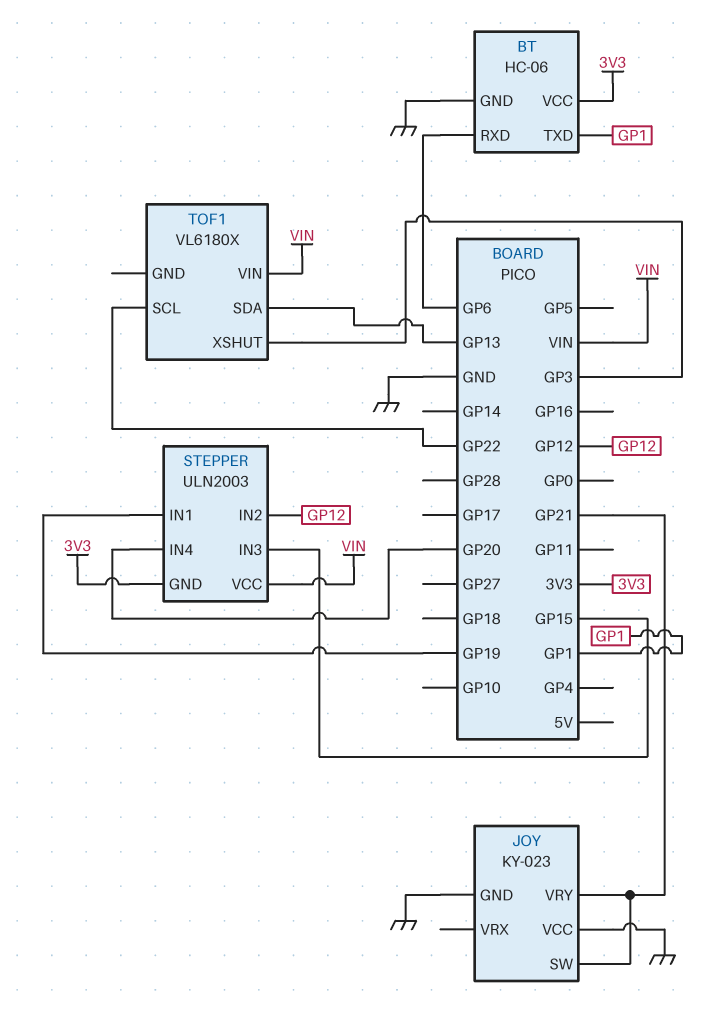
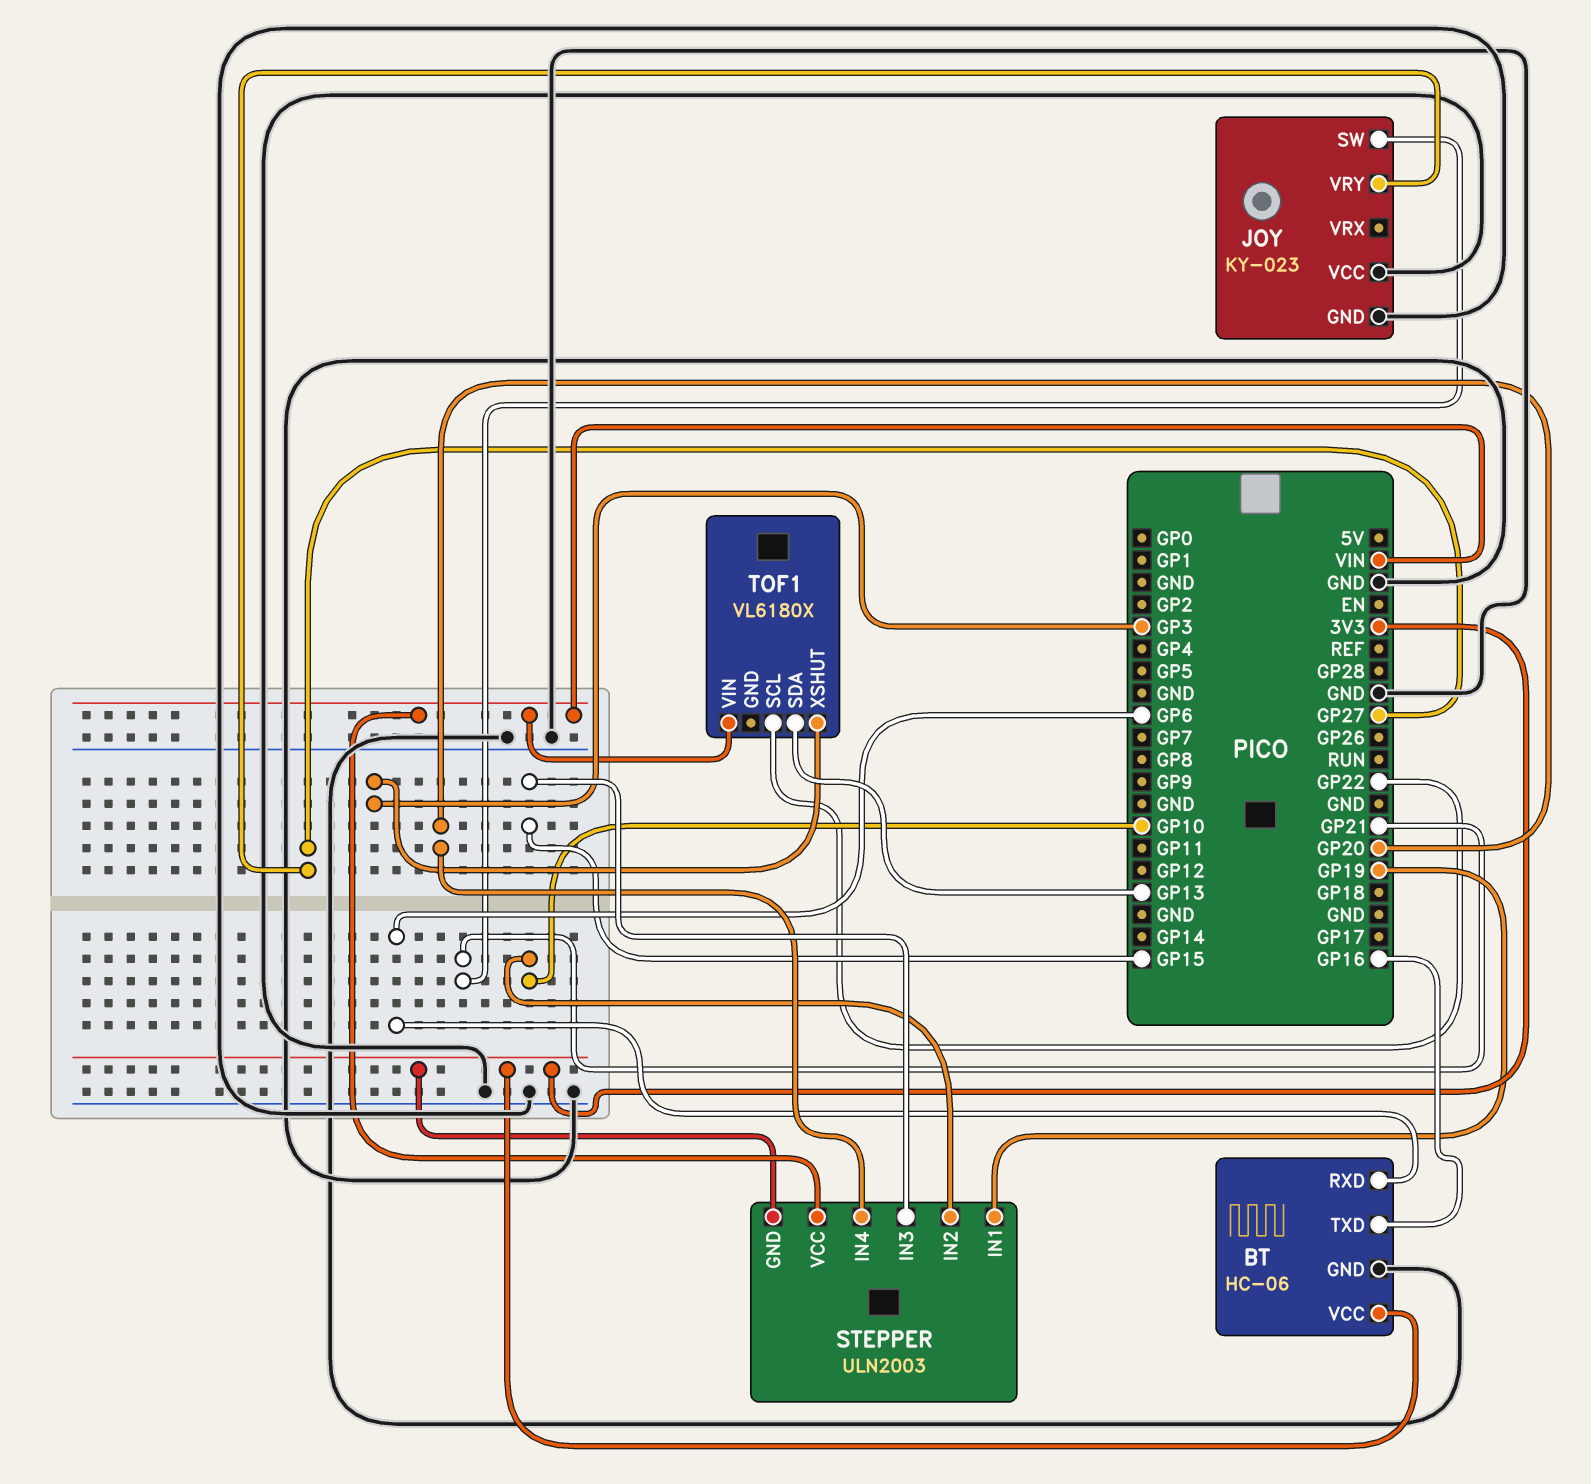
BT pin TXD: GP1 -> GP16
JOY pin VRY: GP21 -> GP27
STEPPER pin IN2: GP12 -> GP10

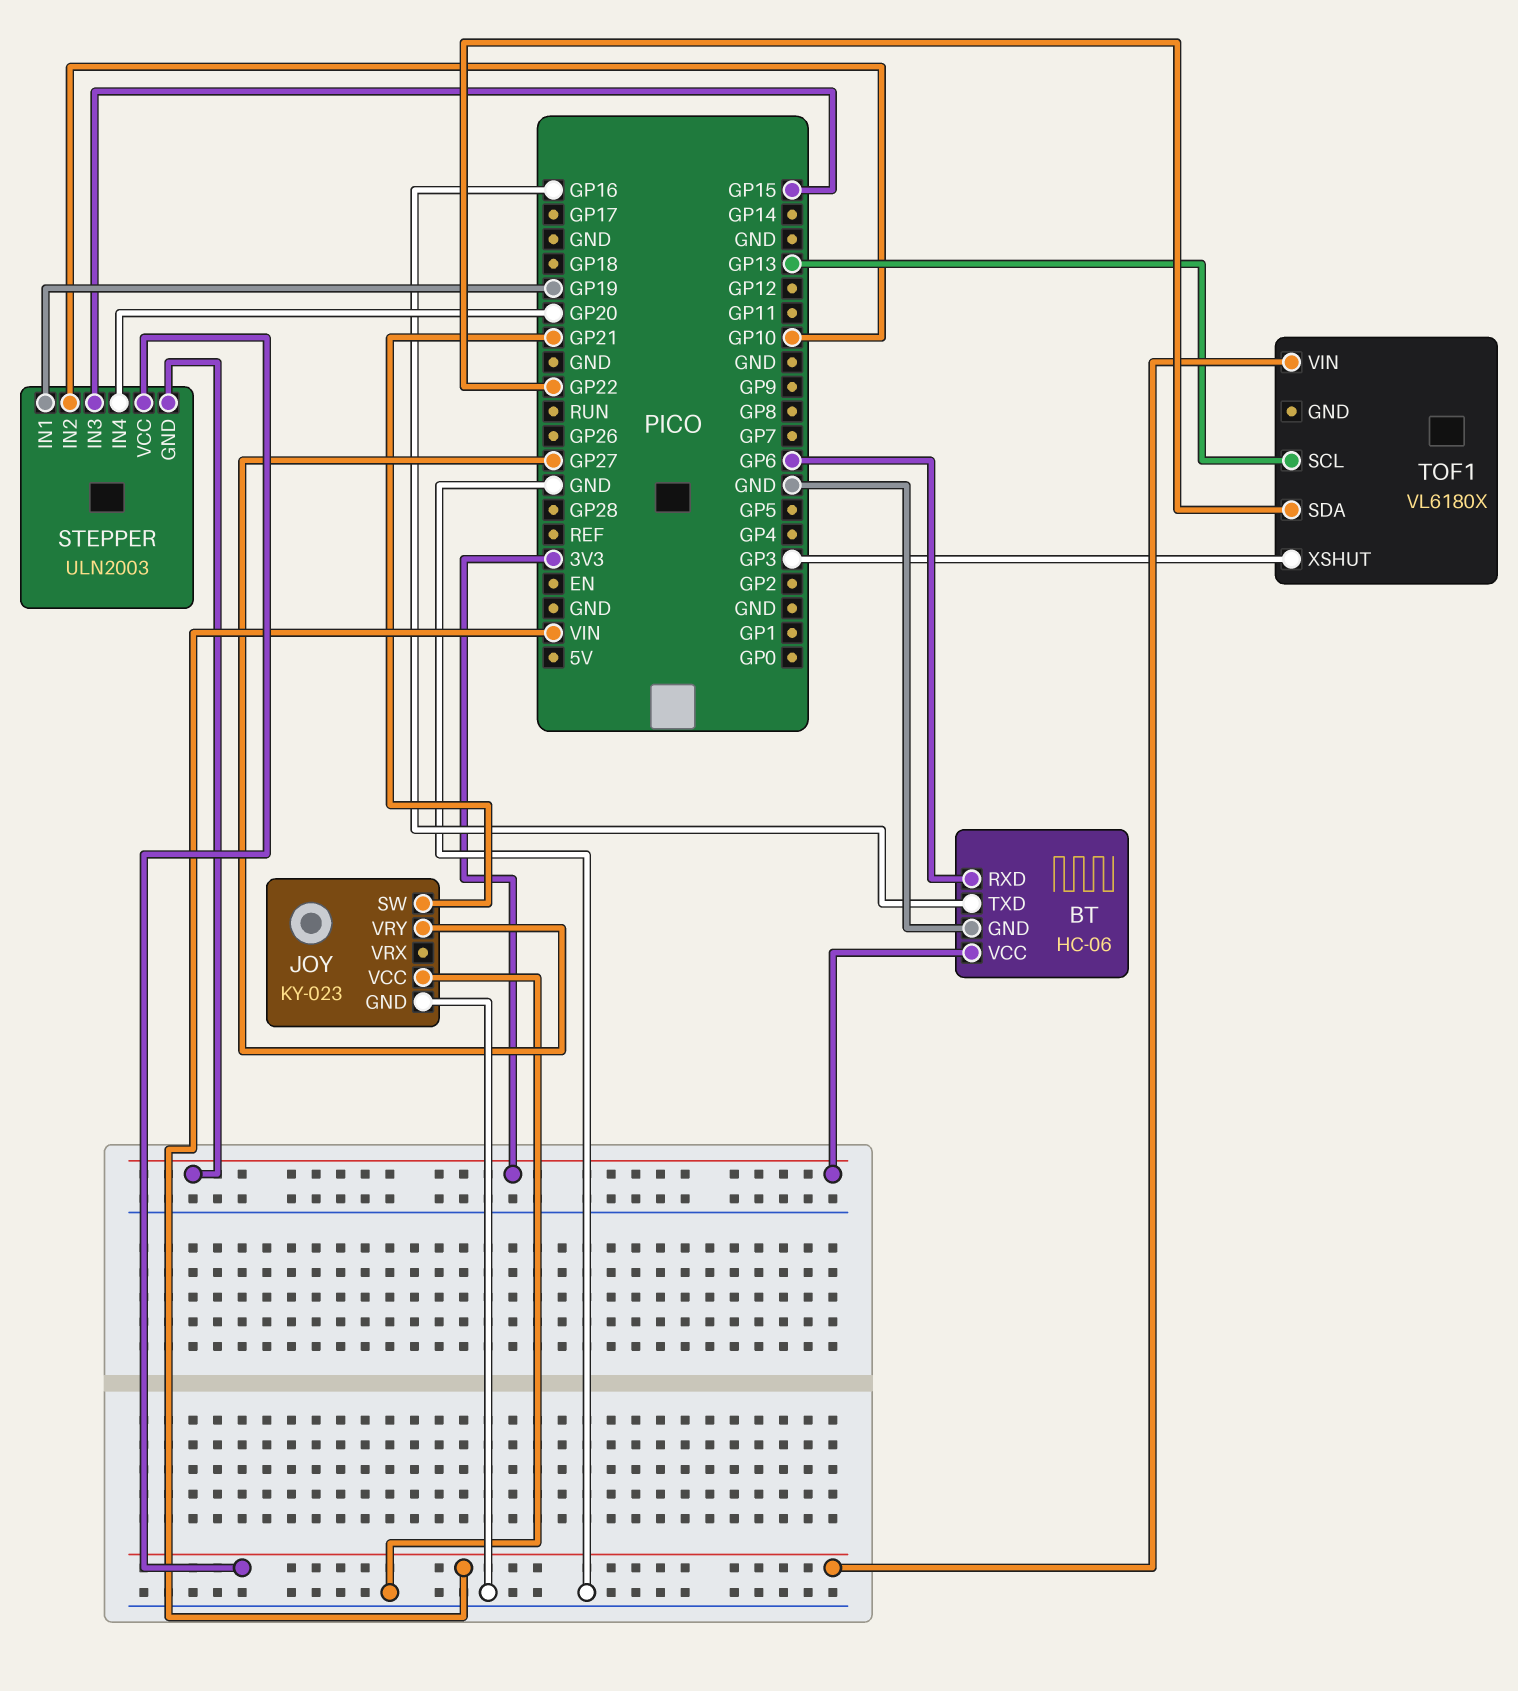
TOF1 pin SCL: GP22 -> GP13
TOF1 pin SDA: GP13 -> GP22

